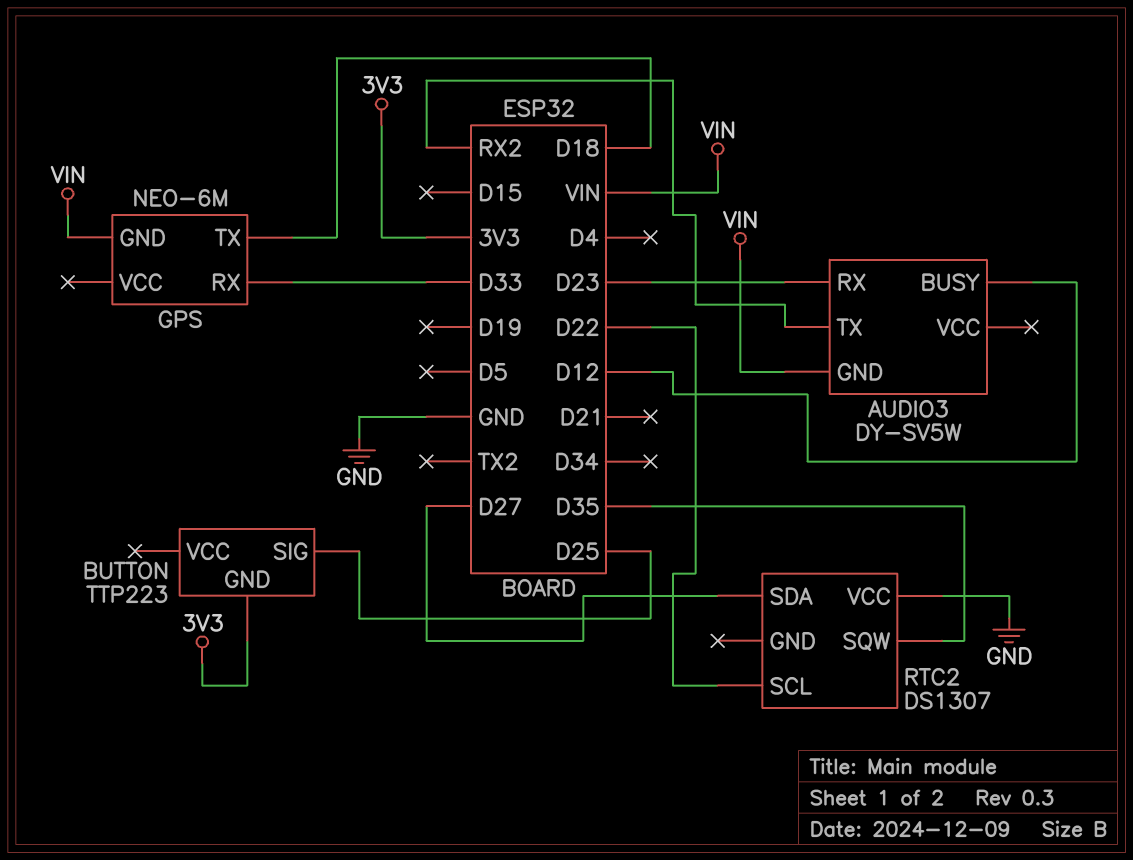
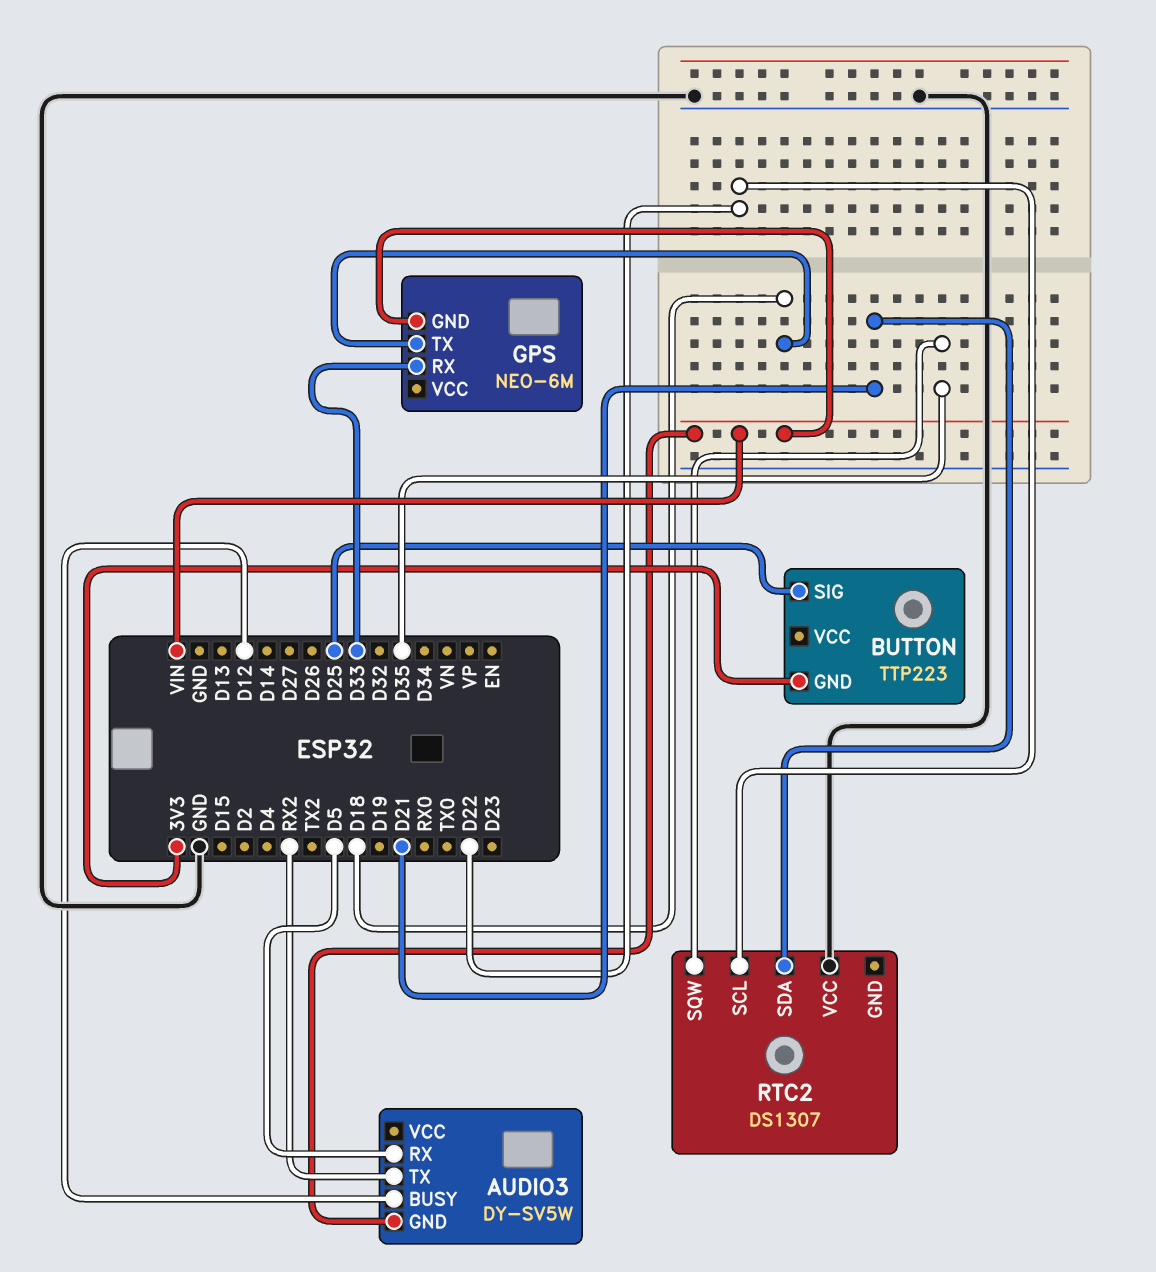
AUDIO3 pin RX: D23 -> D5
RTC2 pin SDA: D27 -> D21

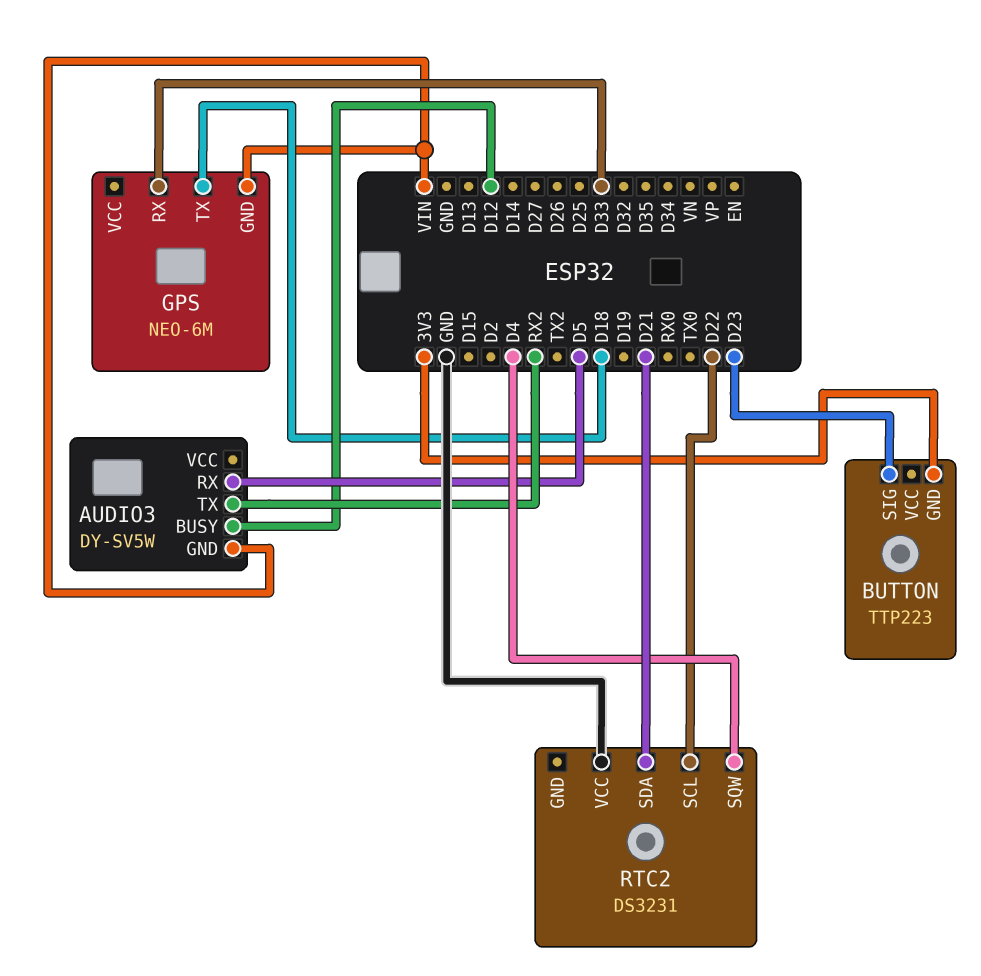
BUTTON pin SIG: D25 -> D23
RTC2: DS1307 -> DS3231
RTC2 pin SQW: D35 -> D4

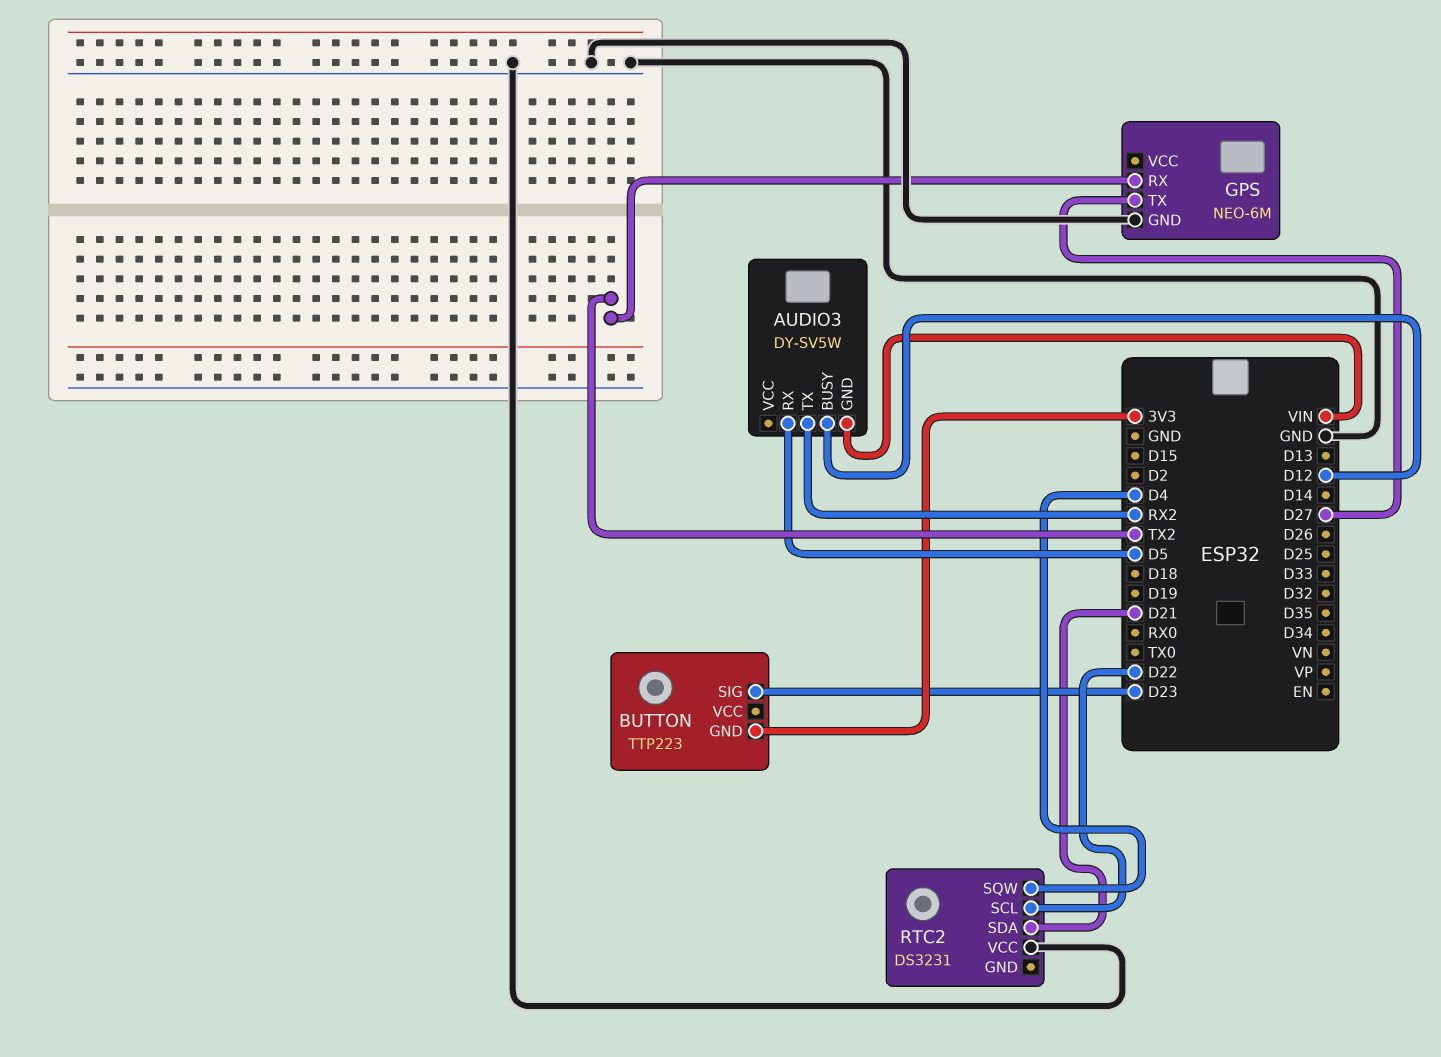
GPS pin GND: VIN -> GND
GPS pin RX: D33 -> TX2
GPS pin TX: D18 -> D27

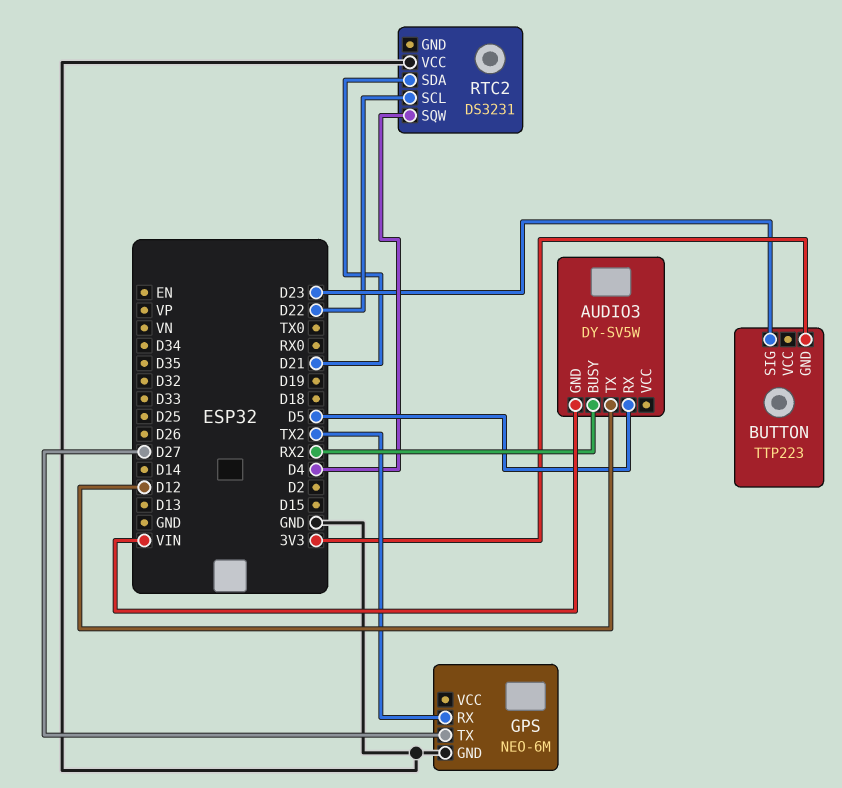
AUDIO3 pin BUSY: D12 -> RX2
AUDIO3 pin TX: RX2 -> D12

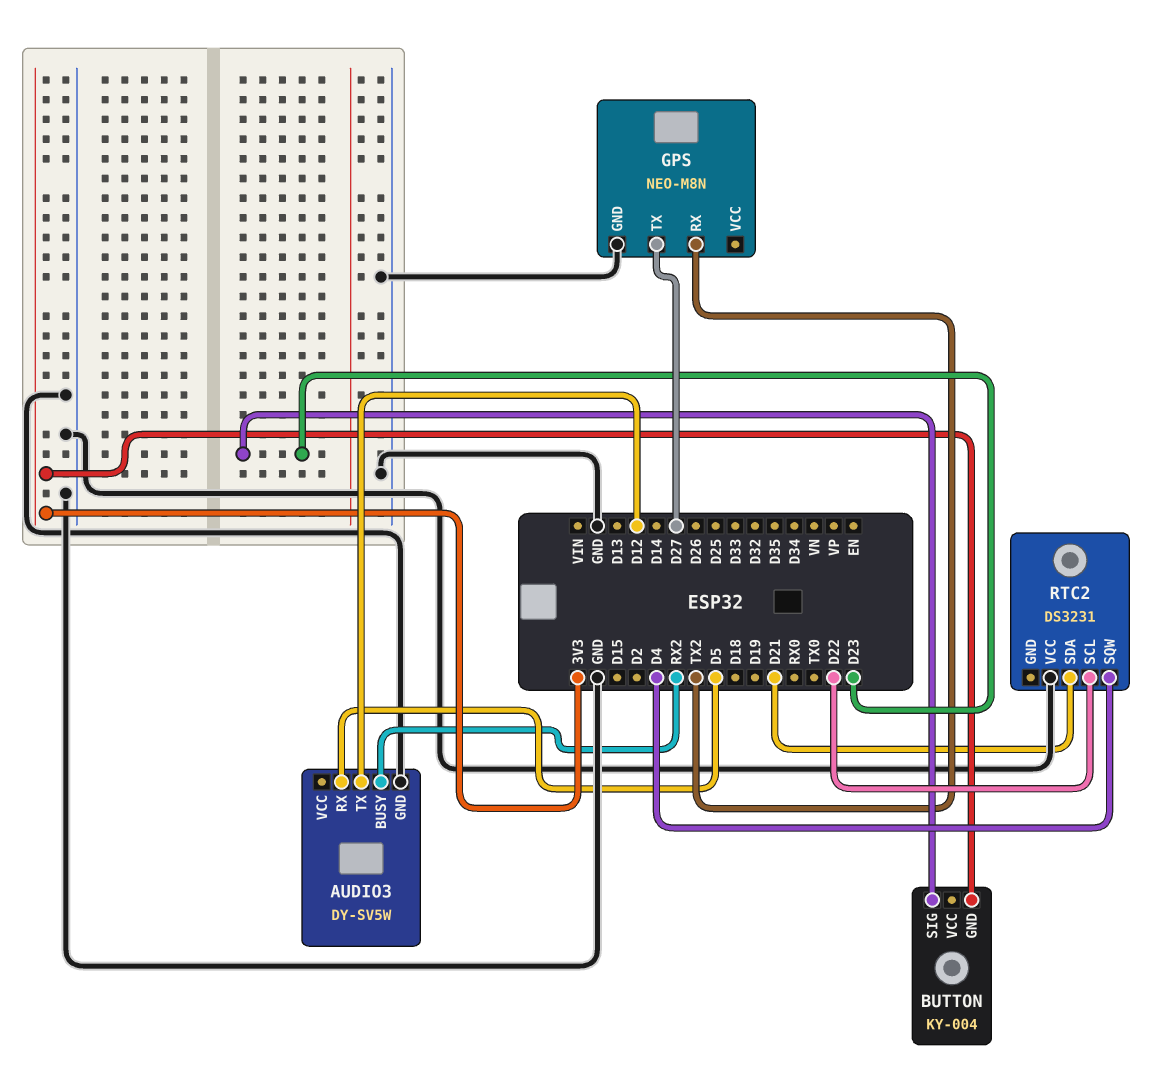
AUDIO3 pin GND: VIN -> GND
BUTTON: TTP223 -> KY-004
GPS: NEO-6M -> NEO-M8N

